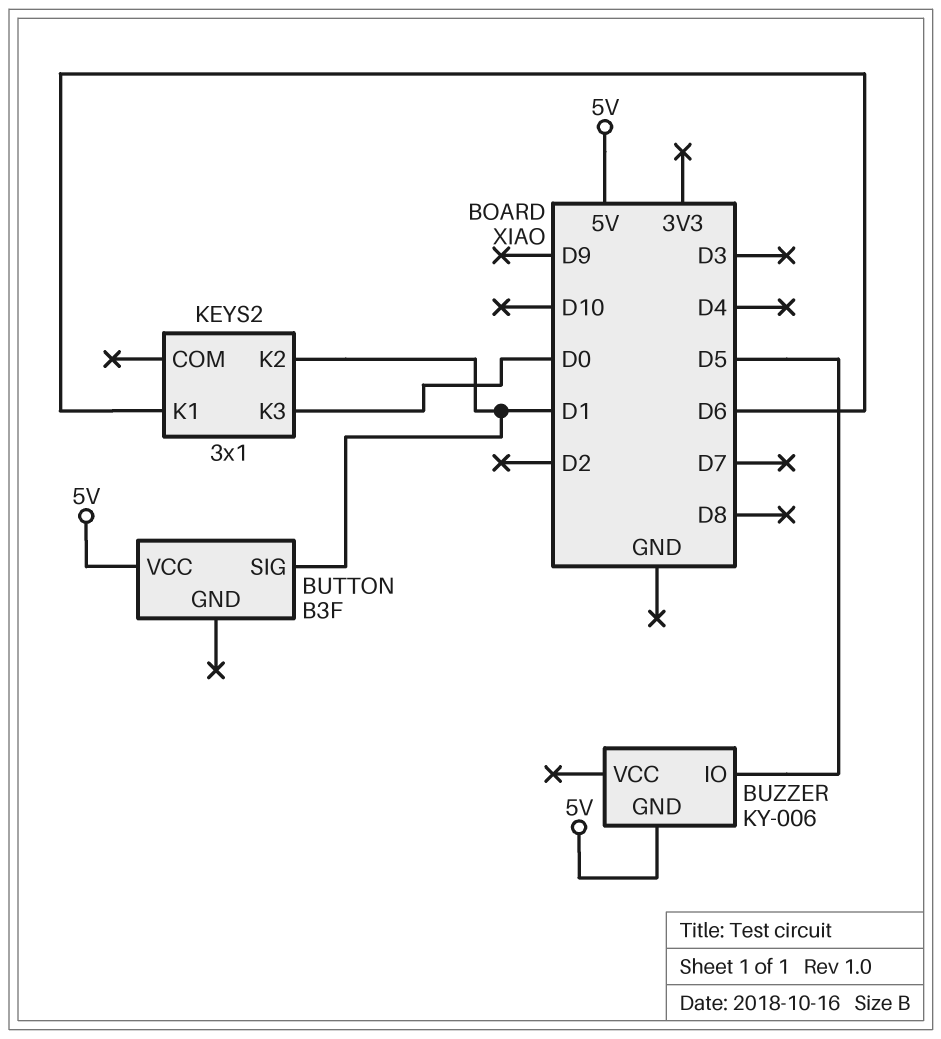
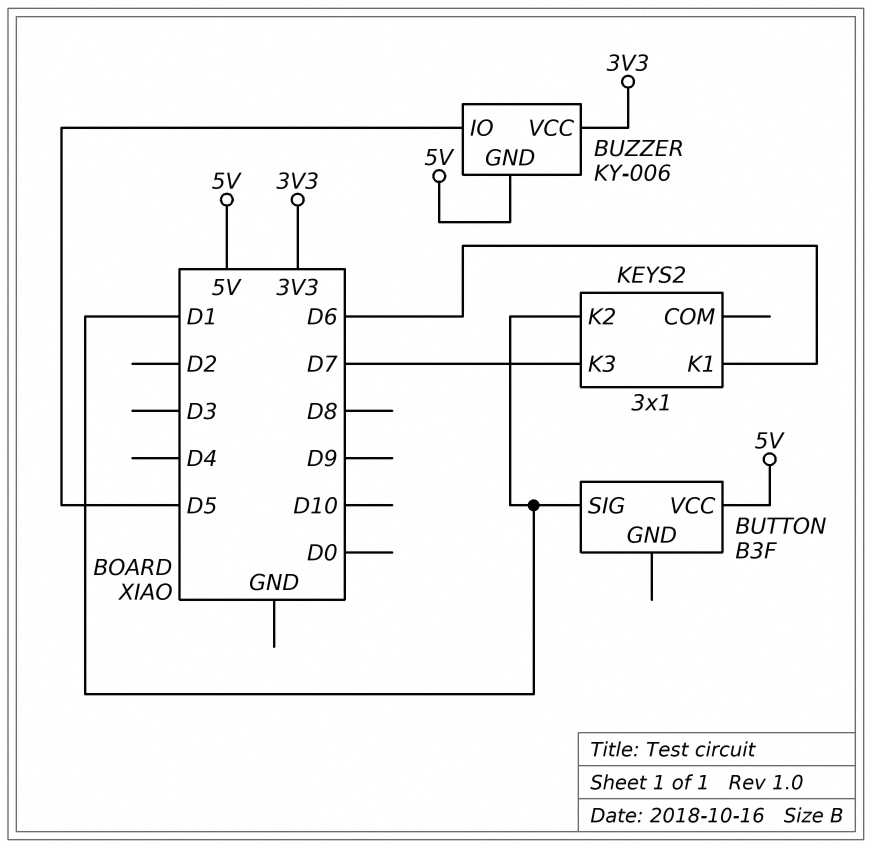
BUZZER pin VCC: none -> 3V3
KEYS2 pin K3: D0 -> D7

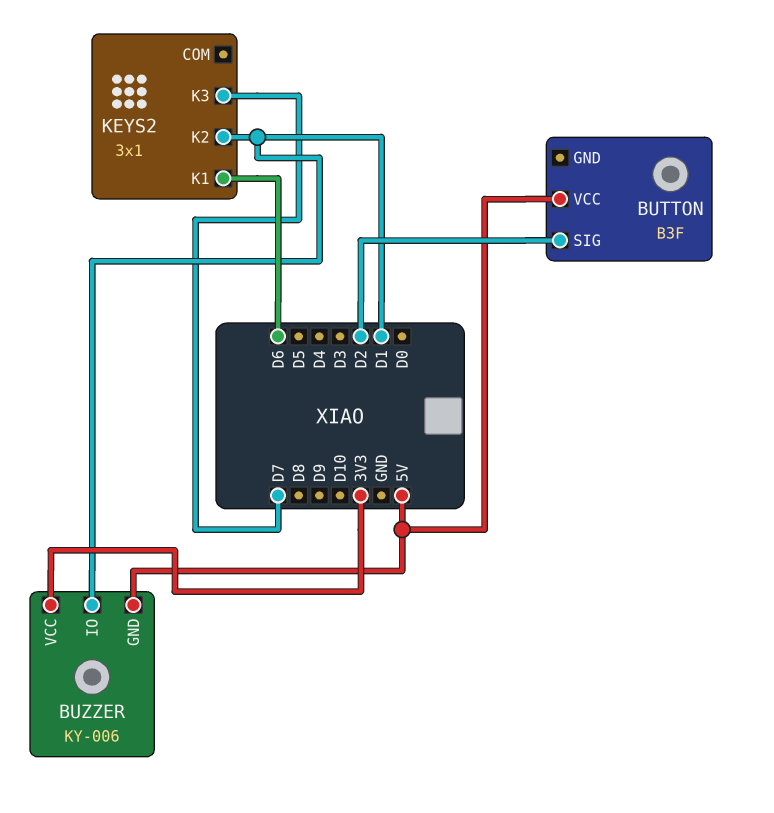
BUTTON pin SIG: D1 -> D2
BUZZER pin IO: D5 -> D1

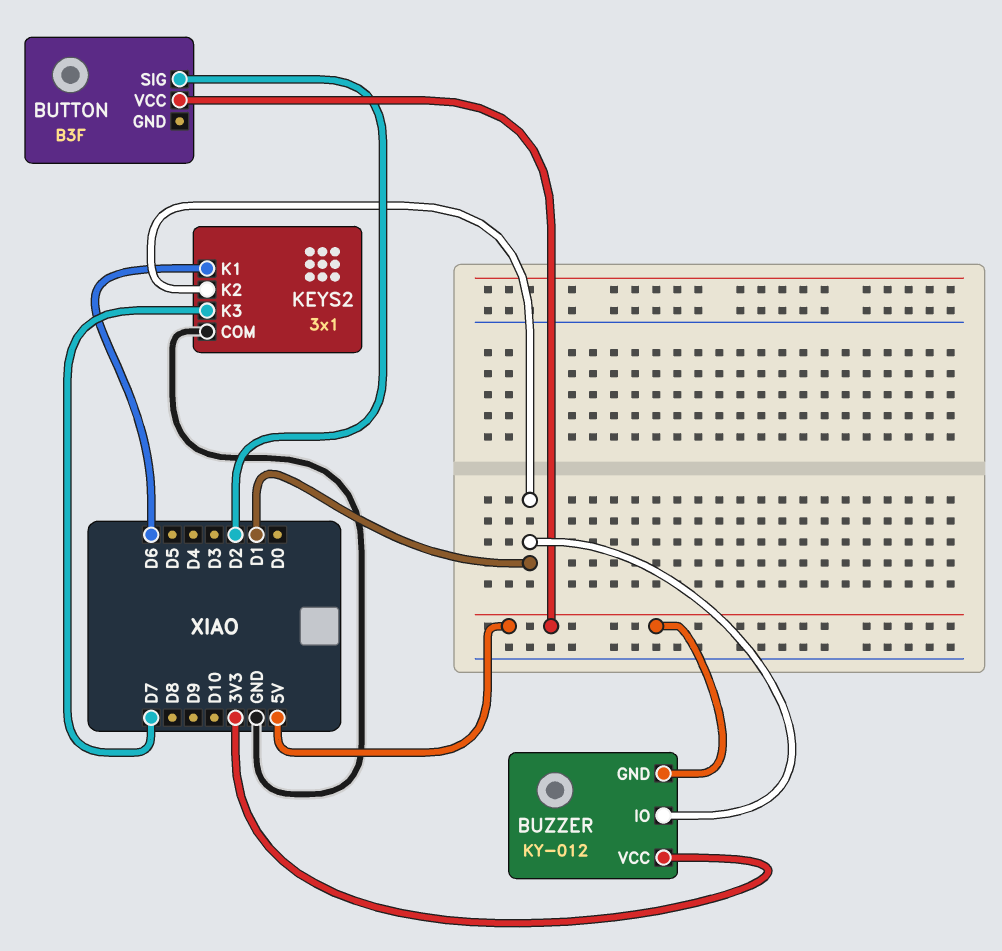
BUZZER: KY-006 -> KY-012
KEYS2 pin COM: none -> GND

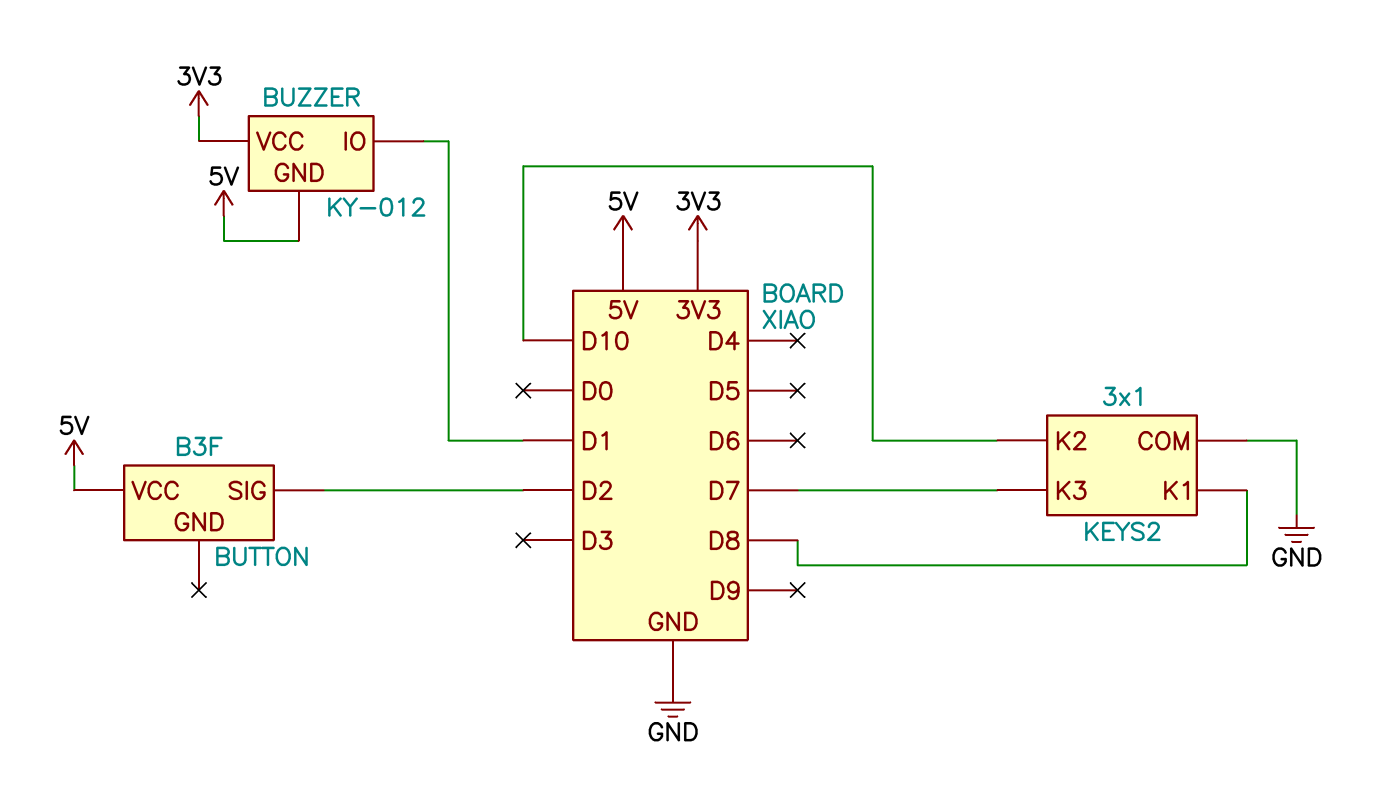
KEYS2 pin K1: D6 -> D8
KEYS2 pin K2: D1 -> D10

